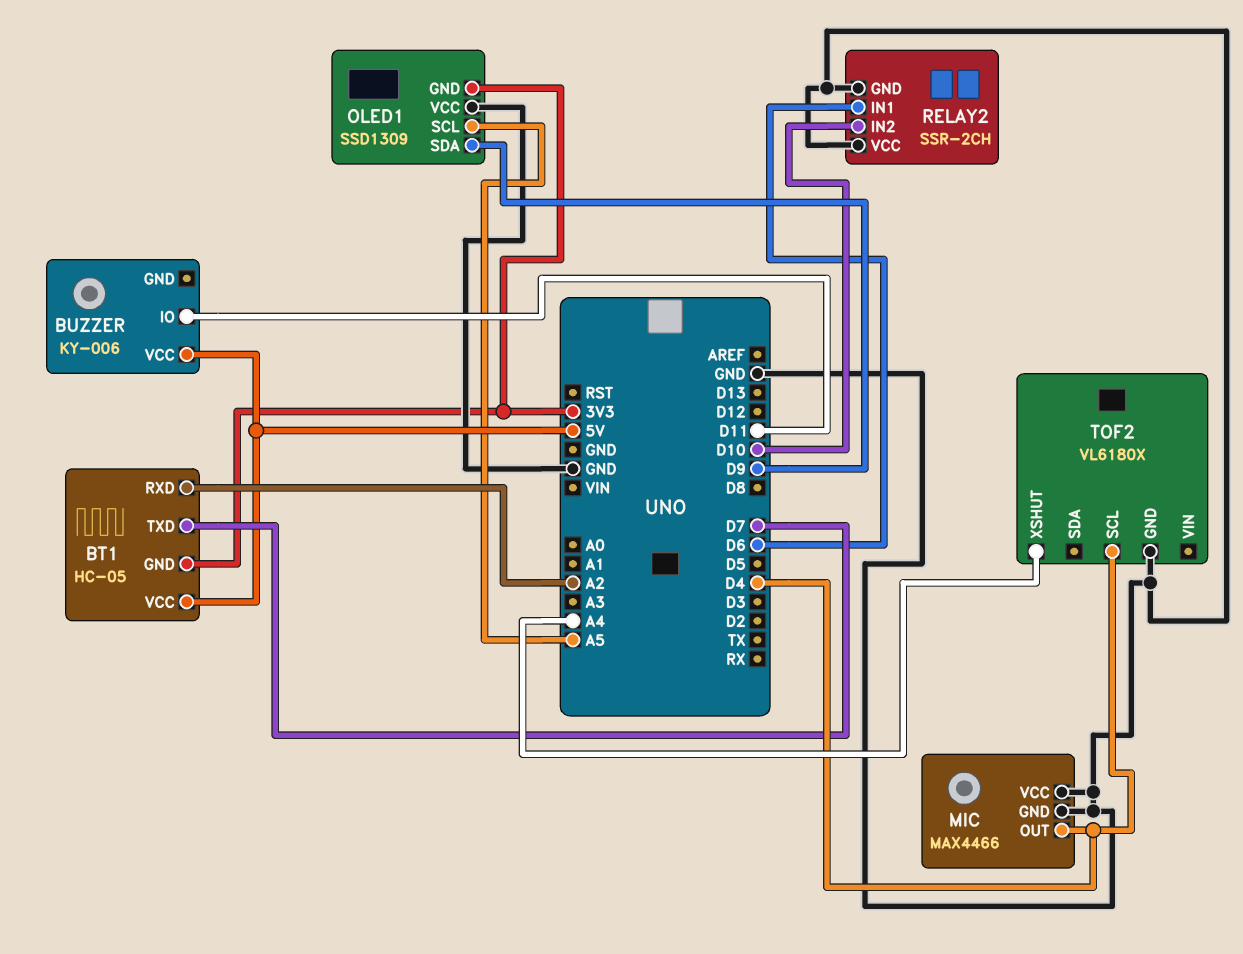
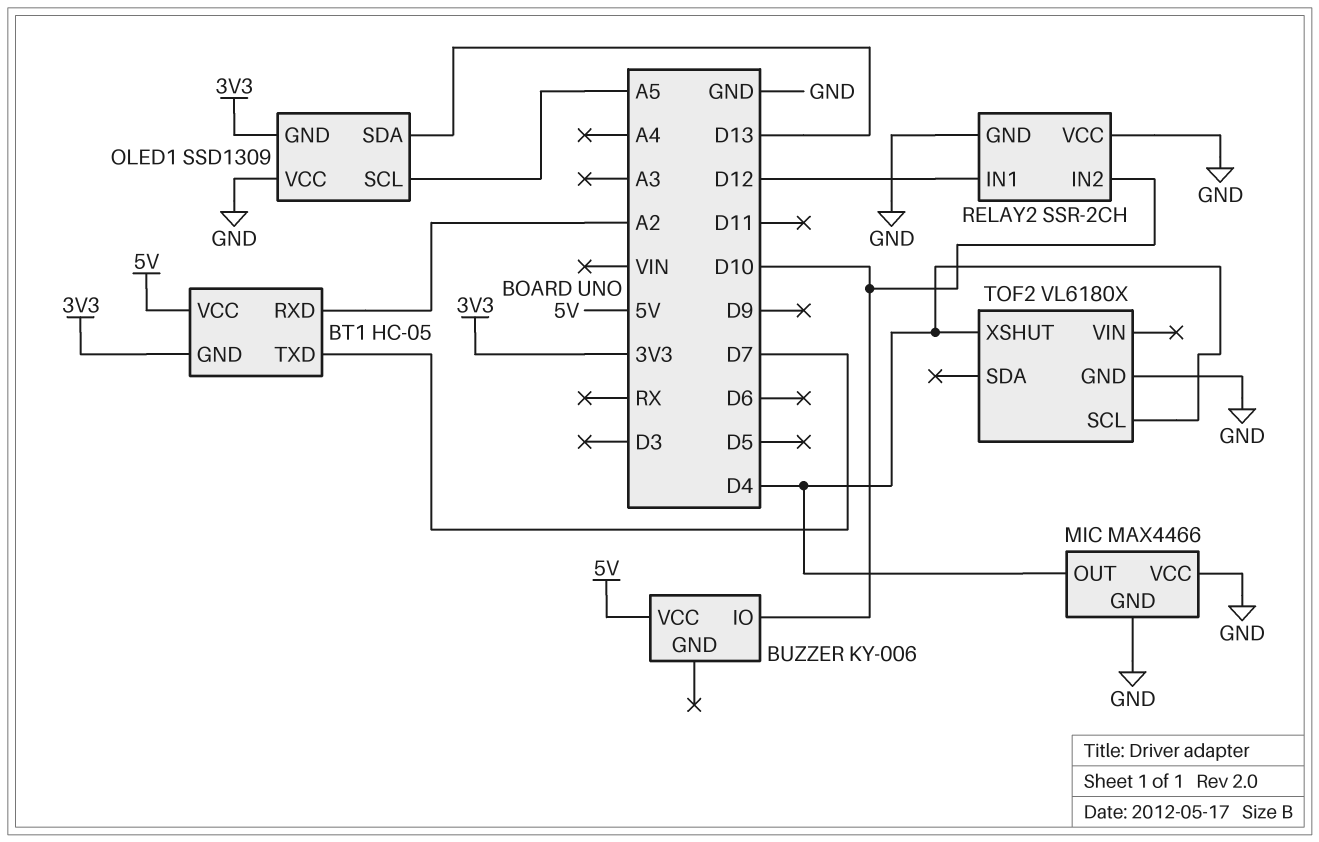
BUZZER pin IO: D11 -> D10
OLED1 pin SDA: D9 -> D13
RELAY2 pin IN1: D6 -> D12
TOF2 pin XSHUT: A4 -> D4

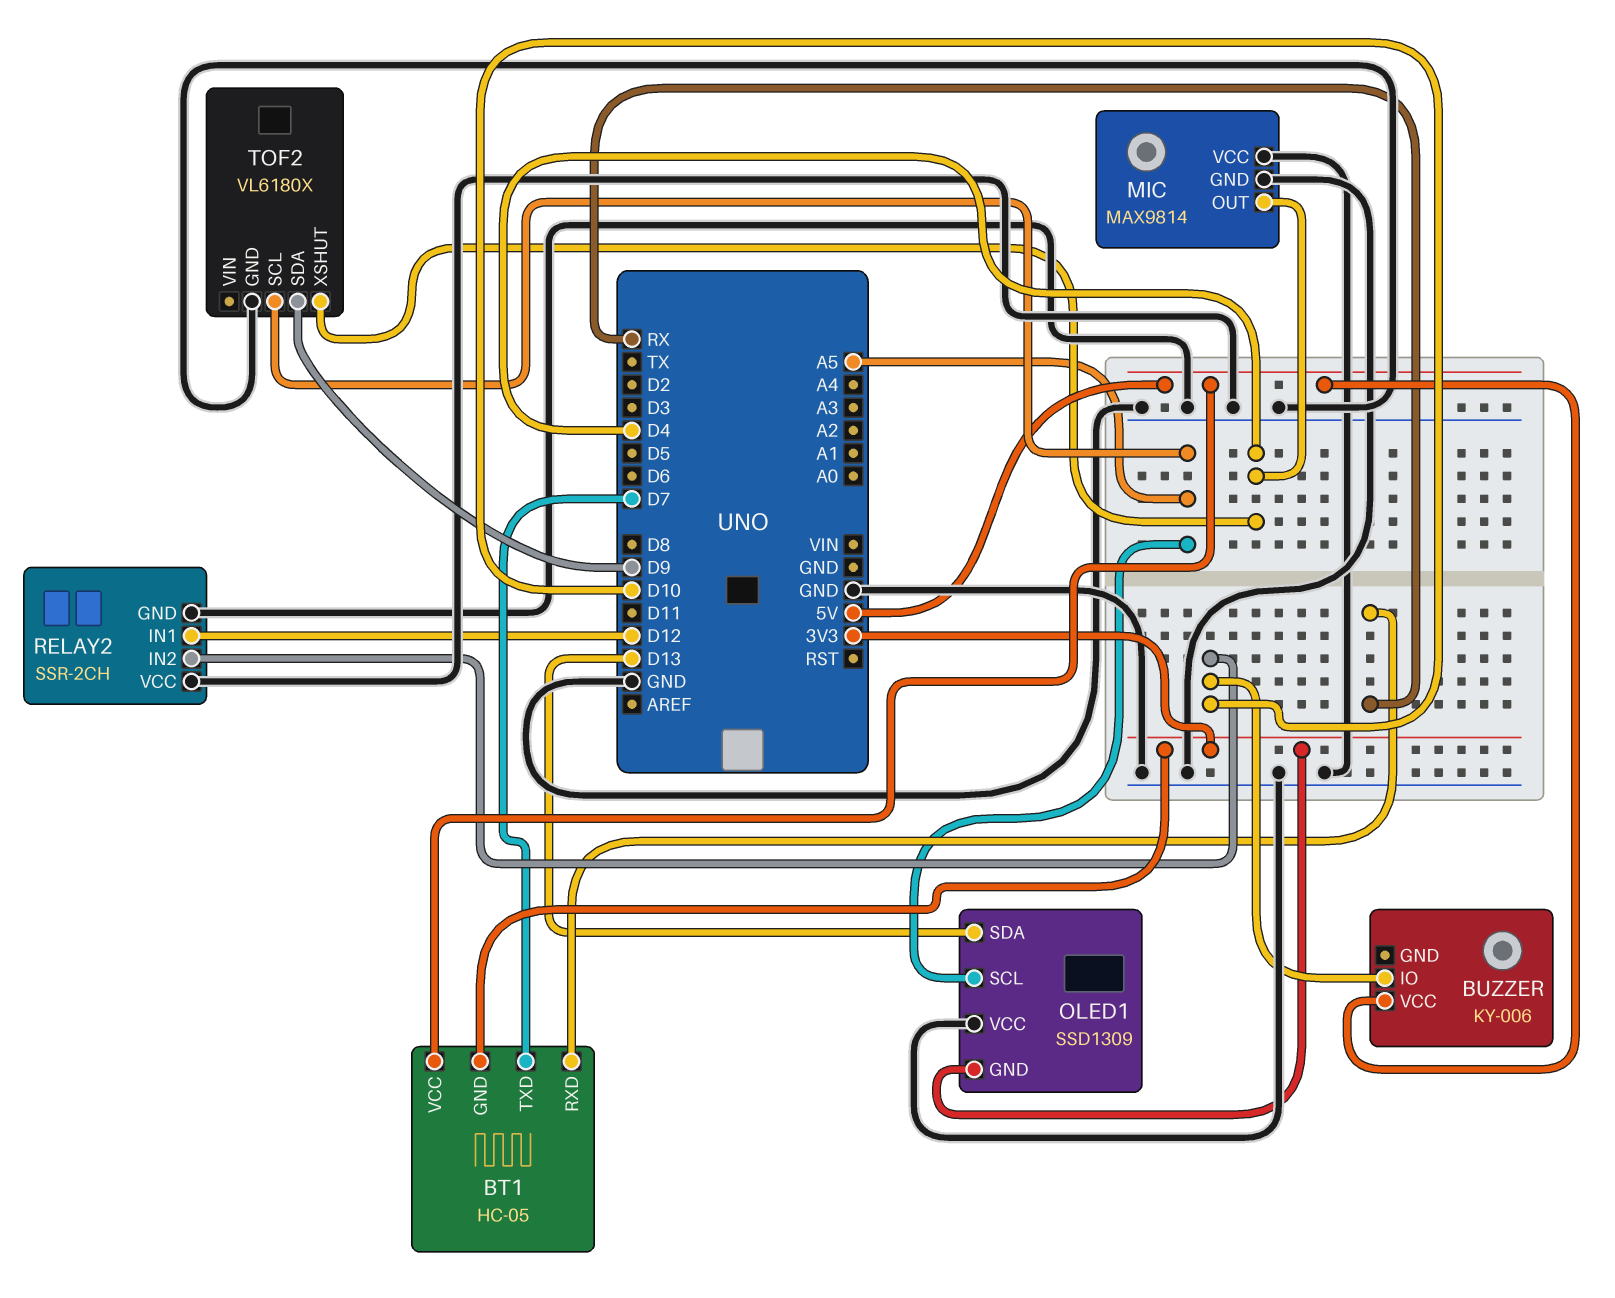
BT1 pin RXD: A2 -> RX
MIC: MAX4466 -> MAX9814
TOF2 pin SCL: D4 -> A5
TOF2 pin SDA: none -> D9

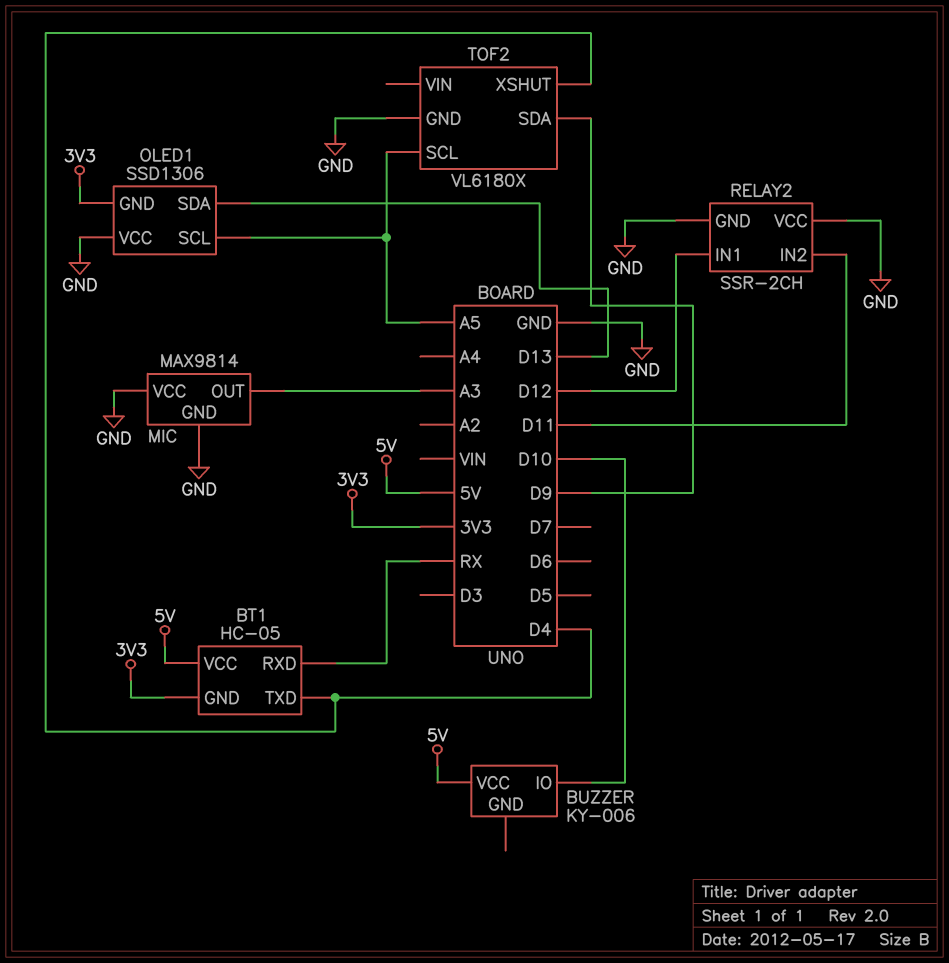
BT1 pin TXD: D7 -> D4
MIC pin OUT: D4 -> A3
OLED1: SSD1309 -> SSD1306
RELAY2 pin IN2: D10 -> D11

